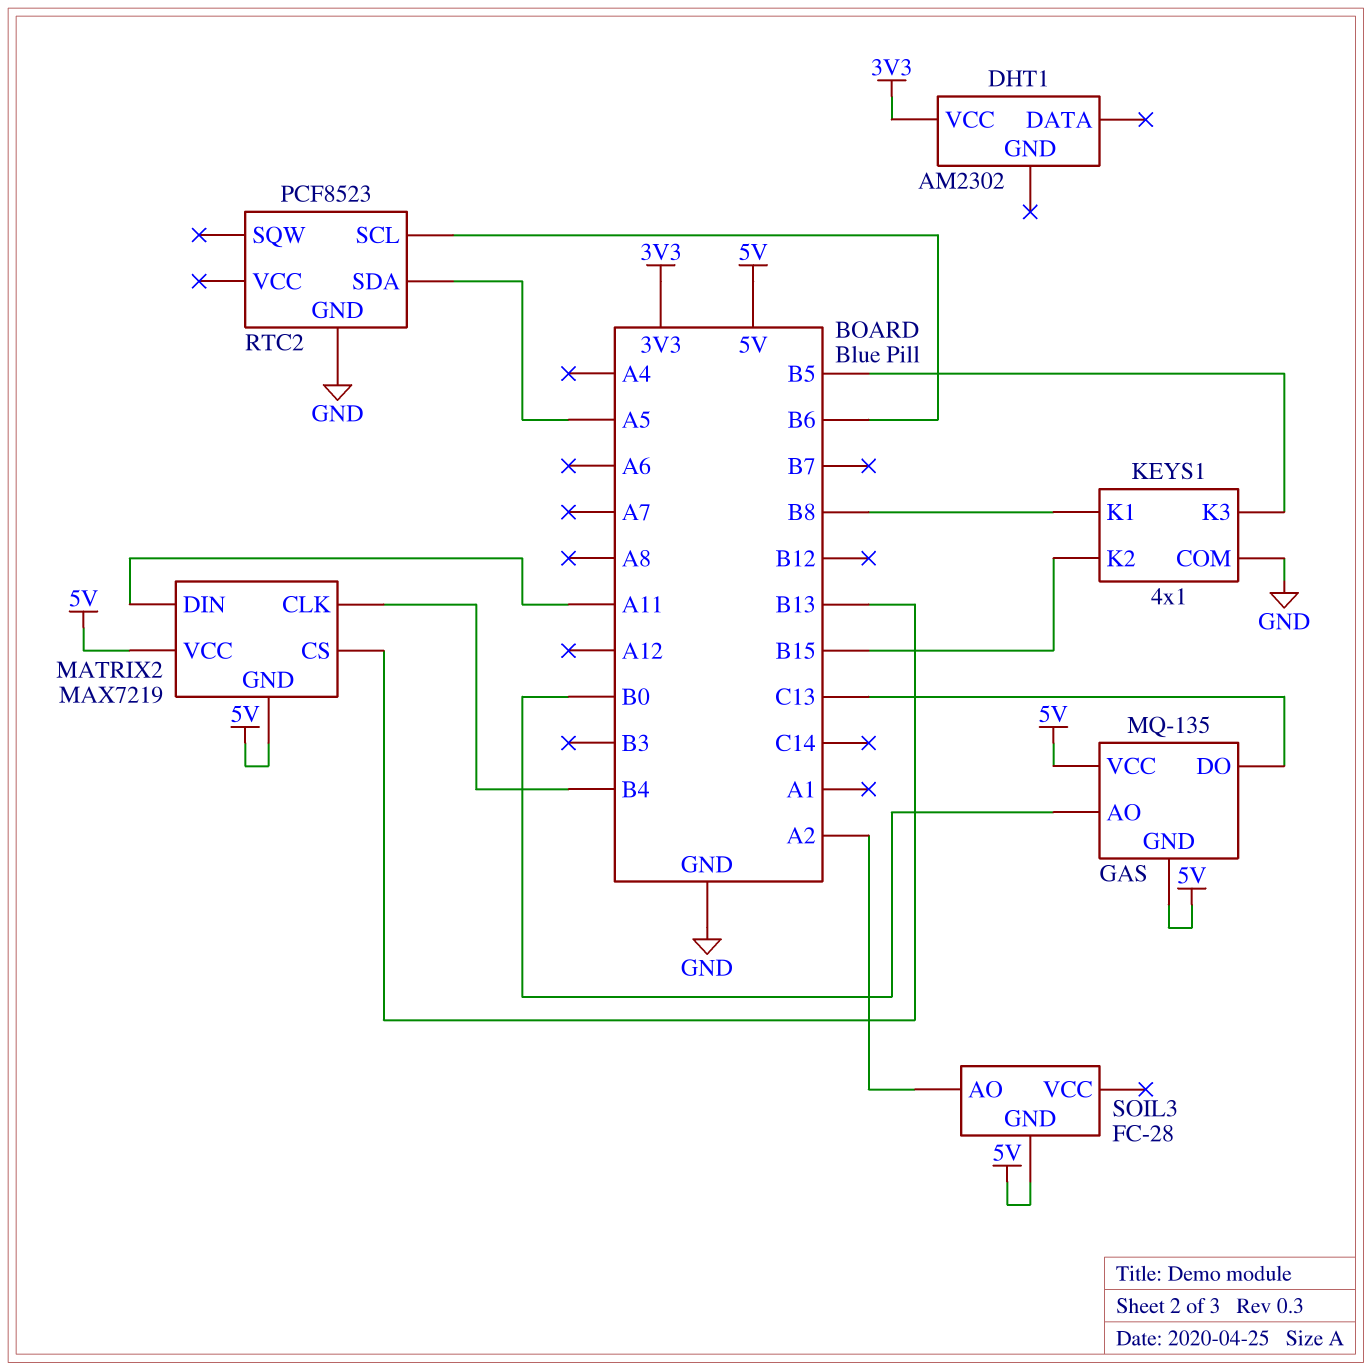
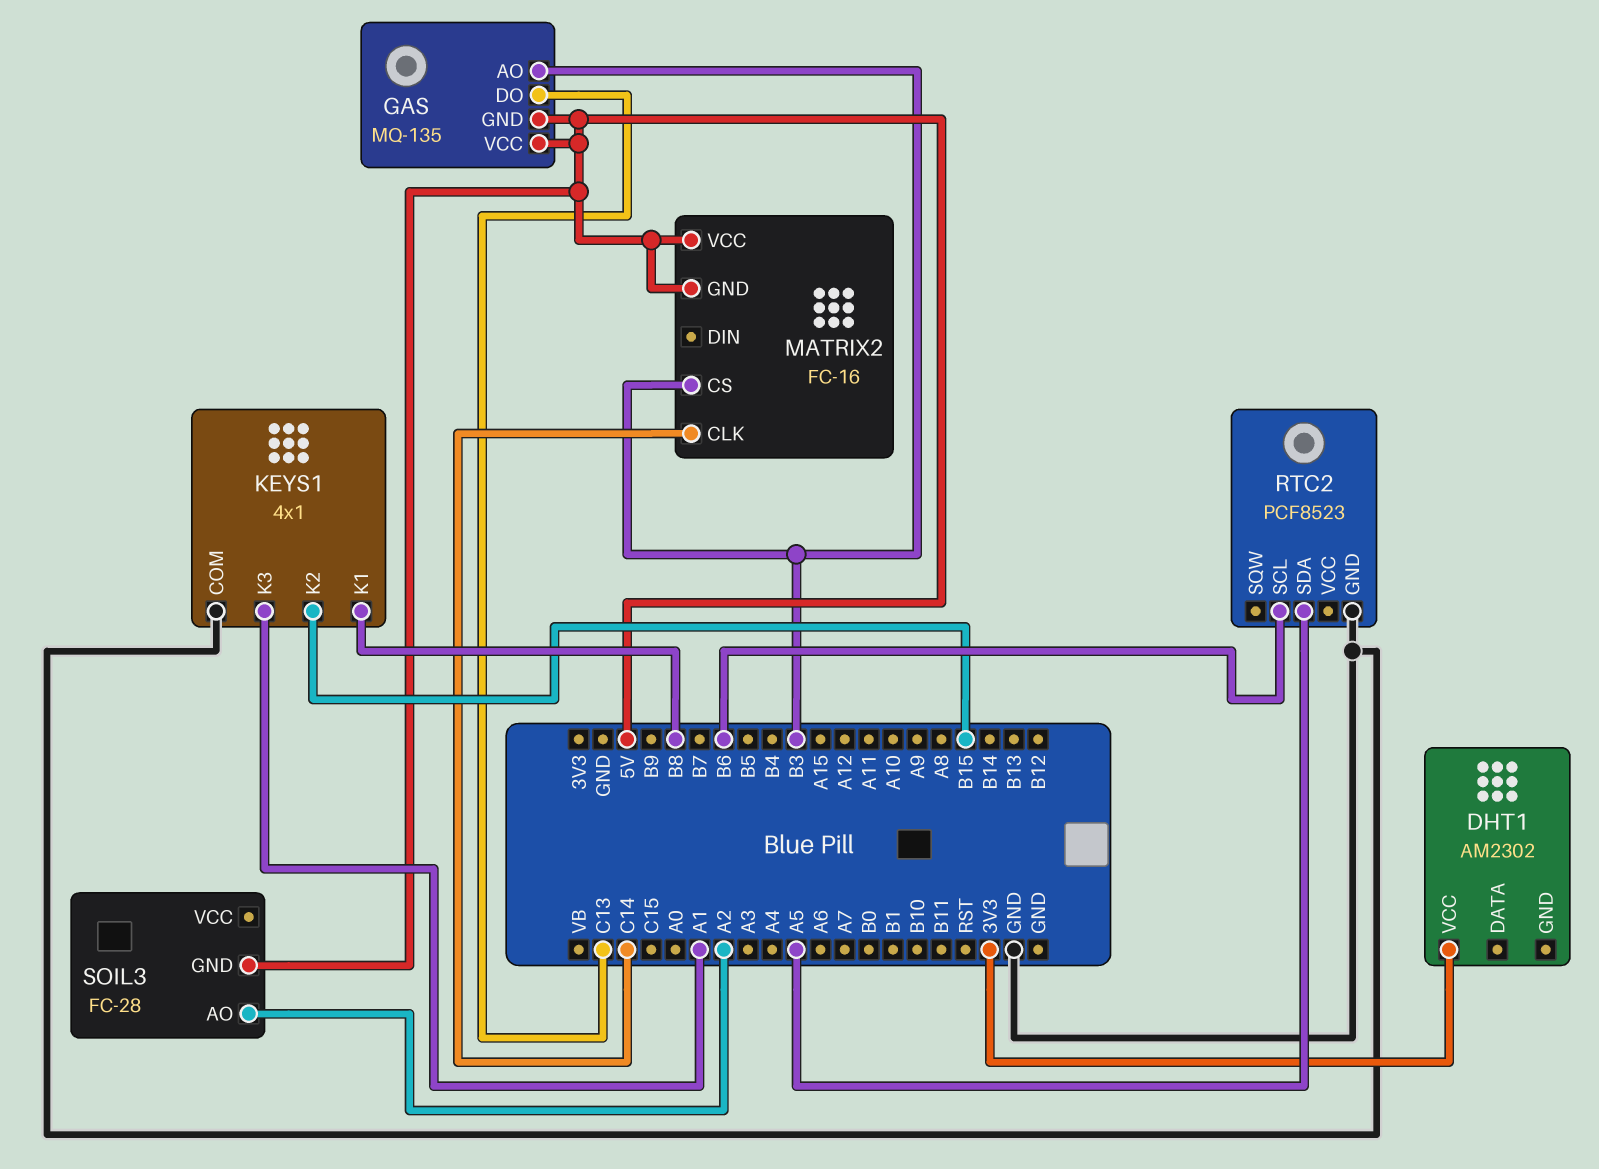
GAS pin AO: B0 -> B3
KEYS1 pin K3: B5 -> A1
MATRIX2: MAX7219 -> FC-16
MATRIX2 pin CLK: B4 -> C14
MATRIX2 pin CS: B13 -> B3
MATRIX2 pin DIN: A11 -> none

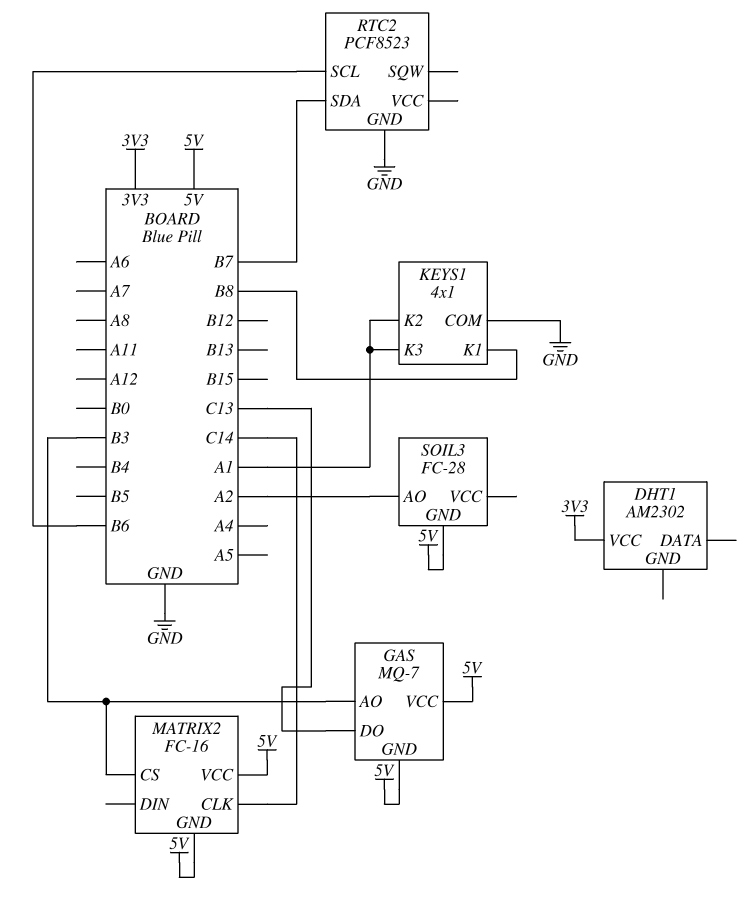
GAS: MQ-135 -> MQ-7
KEYS1 pin K2: B15 -> A1
RTC2 pin SDA: A5 -> B7

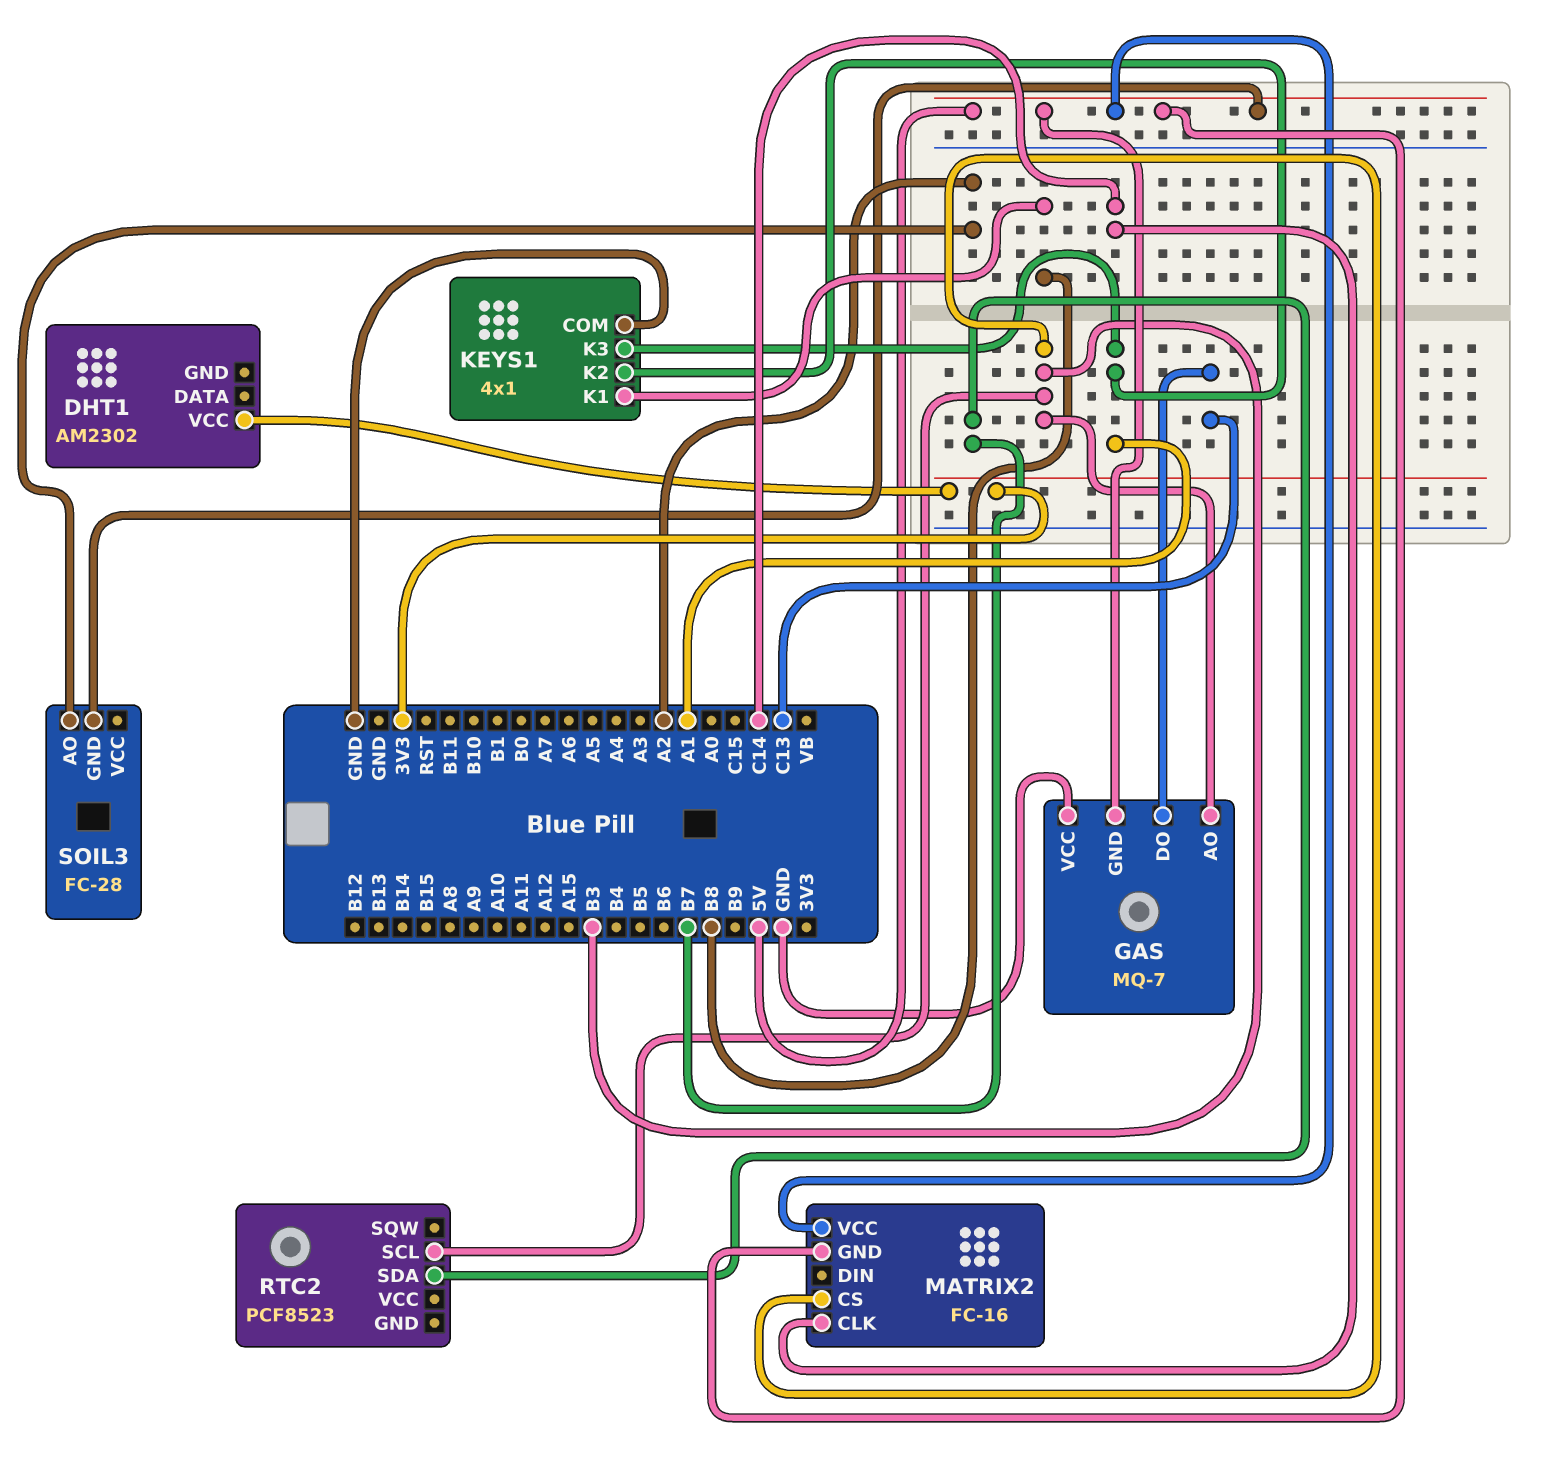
GAS pin VCC: 5V -> GND
RTC2 pin GND: GND -> none
RTC2 pin SCL: B6 -> B3

